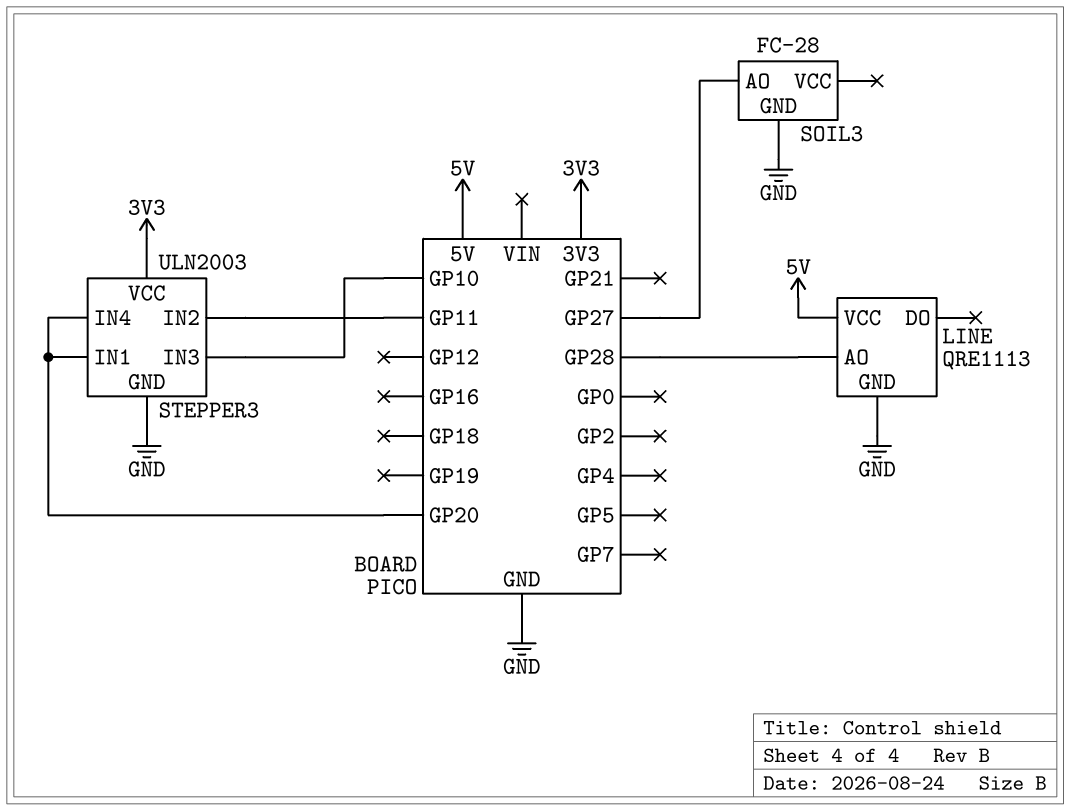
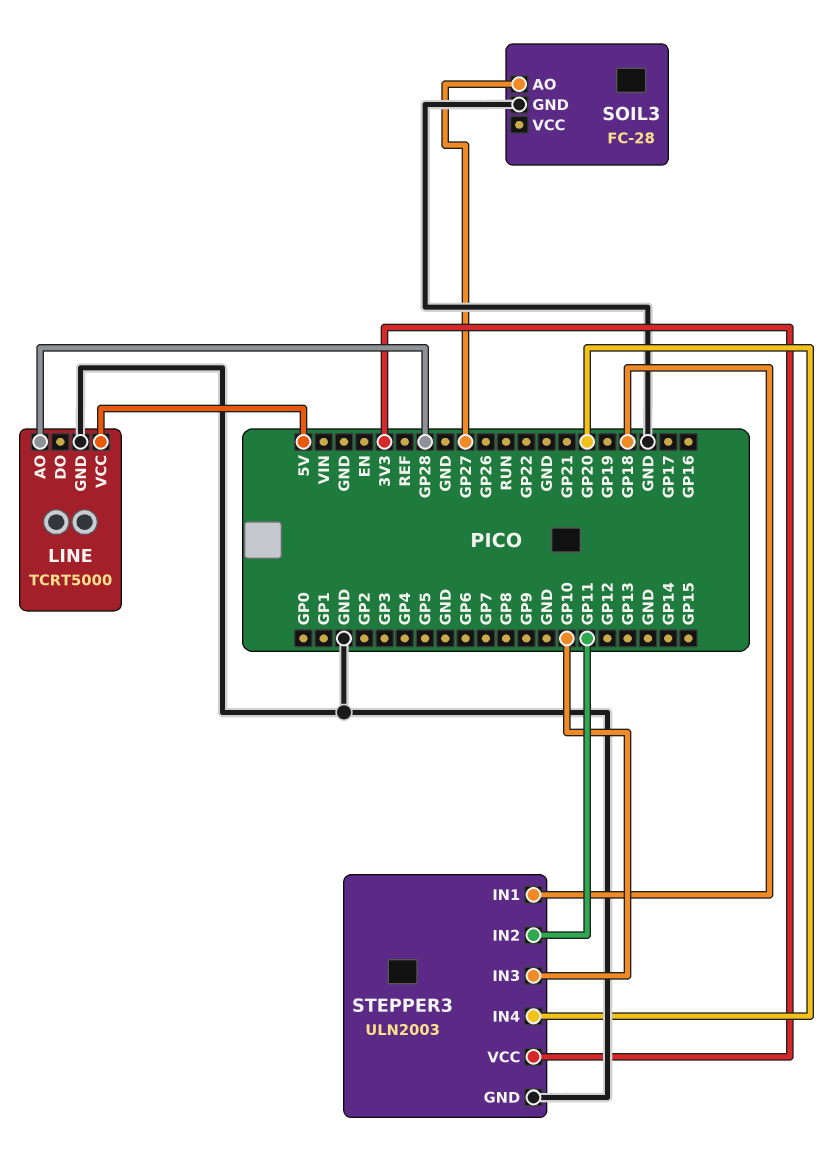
LINE: QRE1113 -> TCRT5000
STEPPER3 pin IN1: GP20 -> GP18

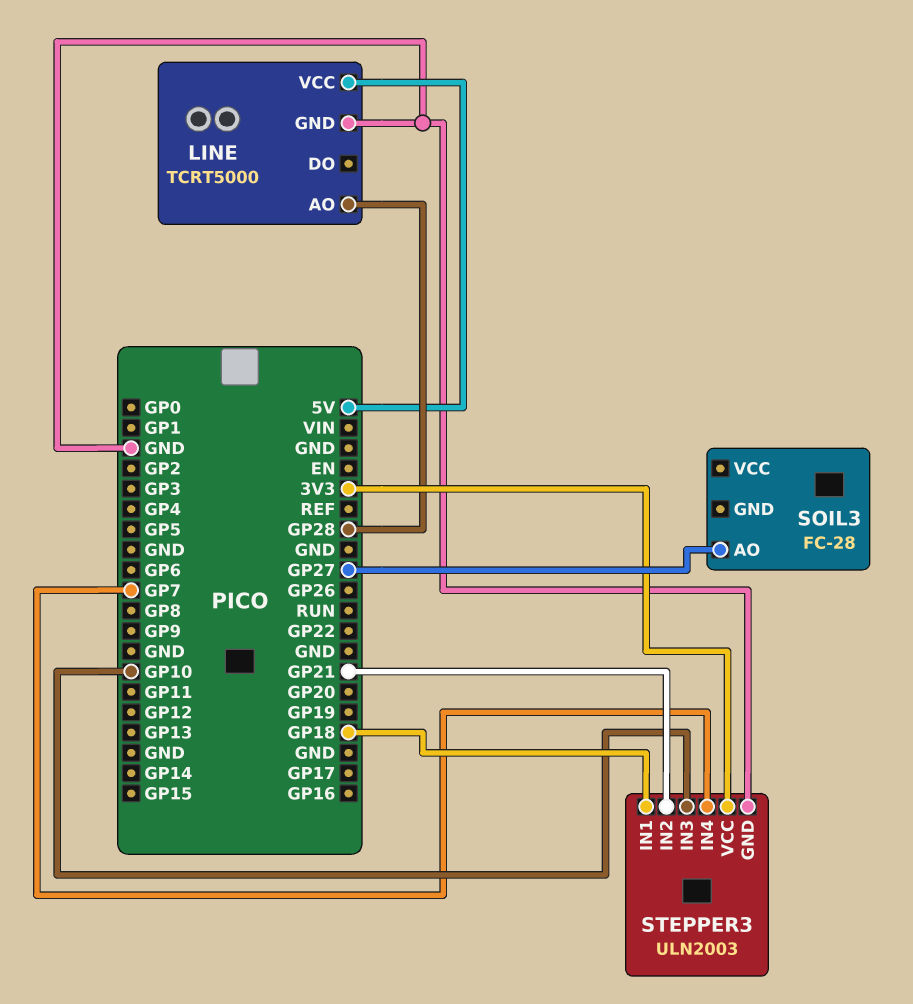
SOIL3 pin GND: GND -> none
STEPPER3 pin IN2: GP11 -> GP21
STEPPER3 pin IN4: GP20 -> GP7

